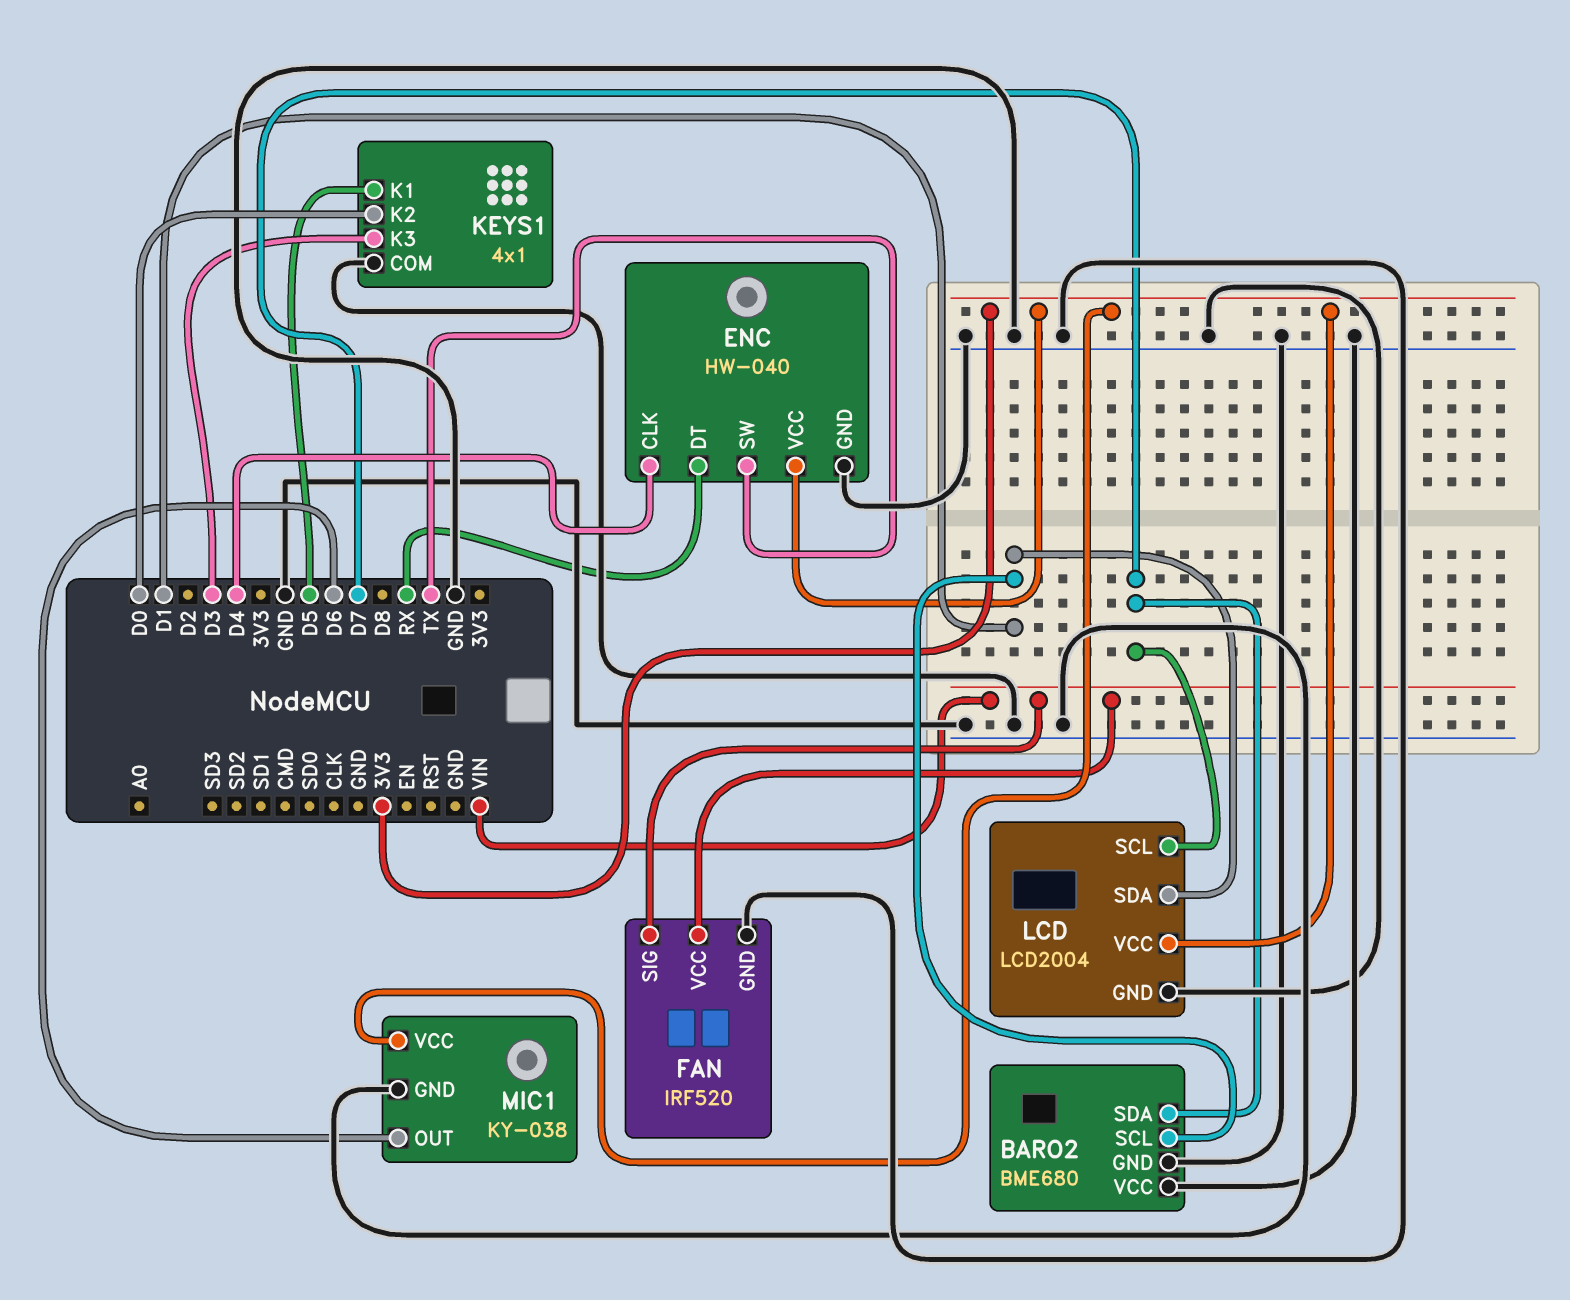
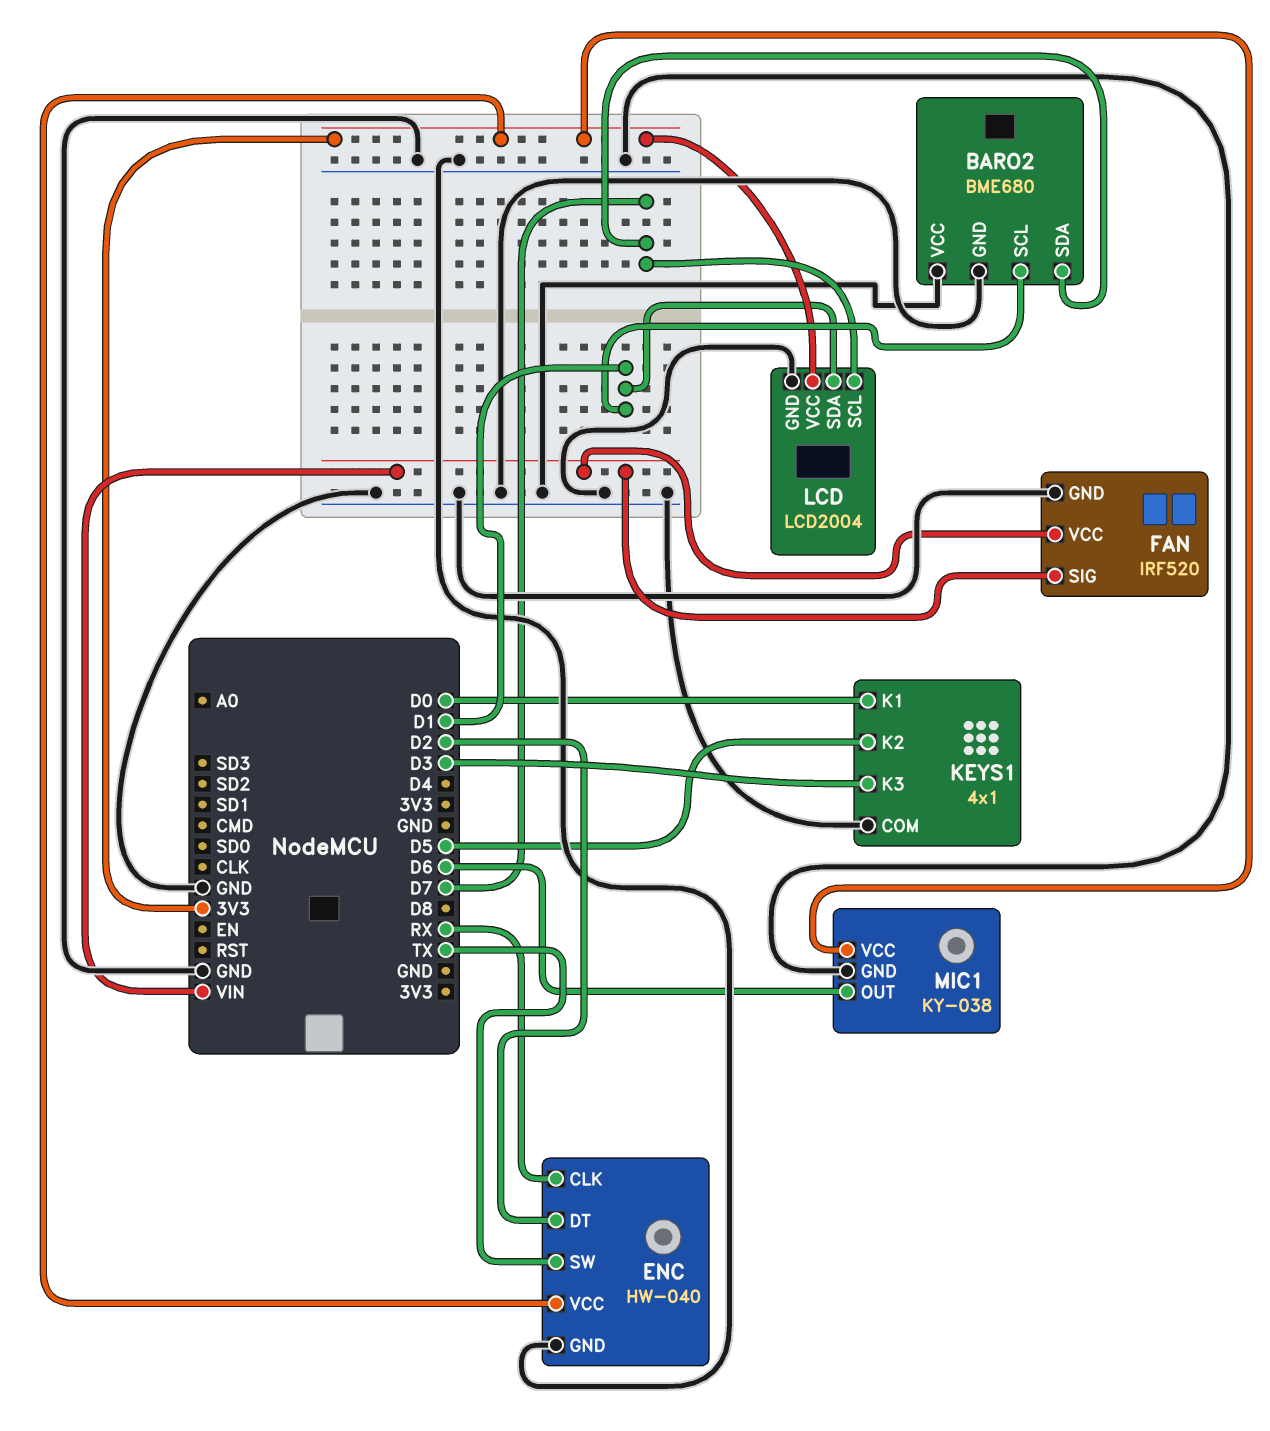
ENC pin CLK: D4 -> RX
ENC pin DT: RX -> D2
KEYS1 pin K1: D5 -> D0
KEYS1 pin K2: D0 -> D5

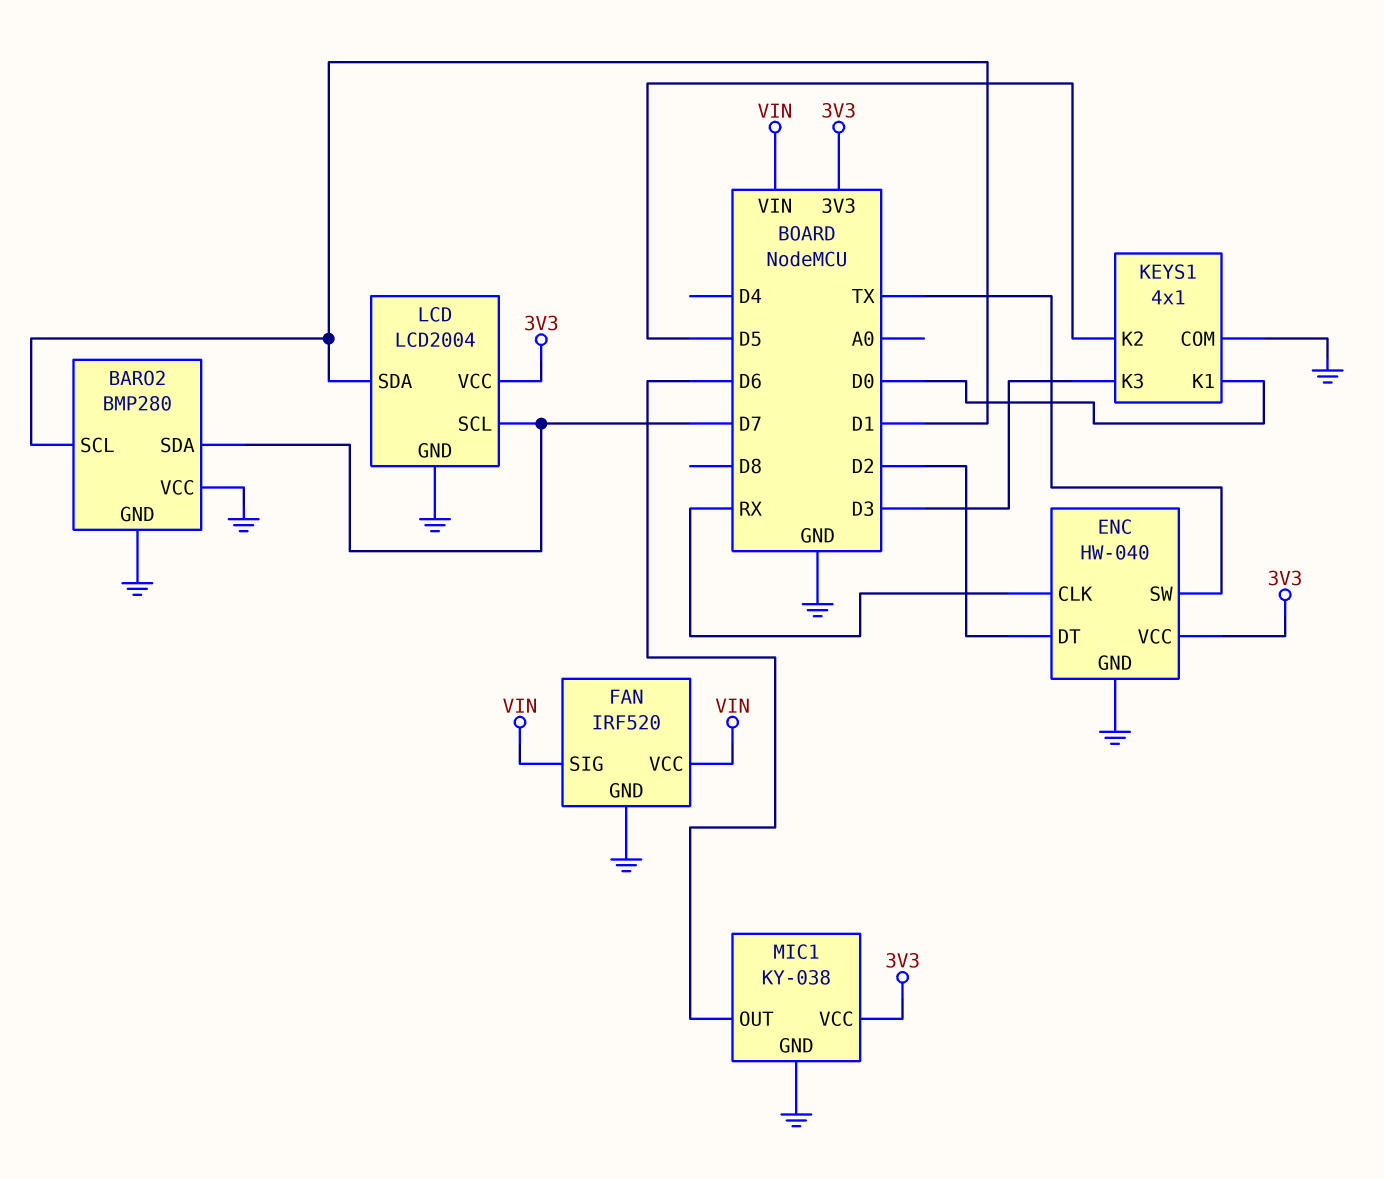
BARO2: BME680 -> BMP280

